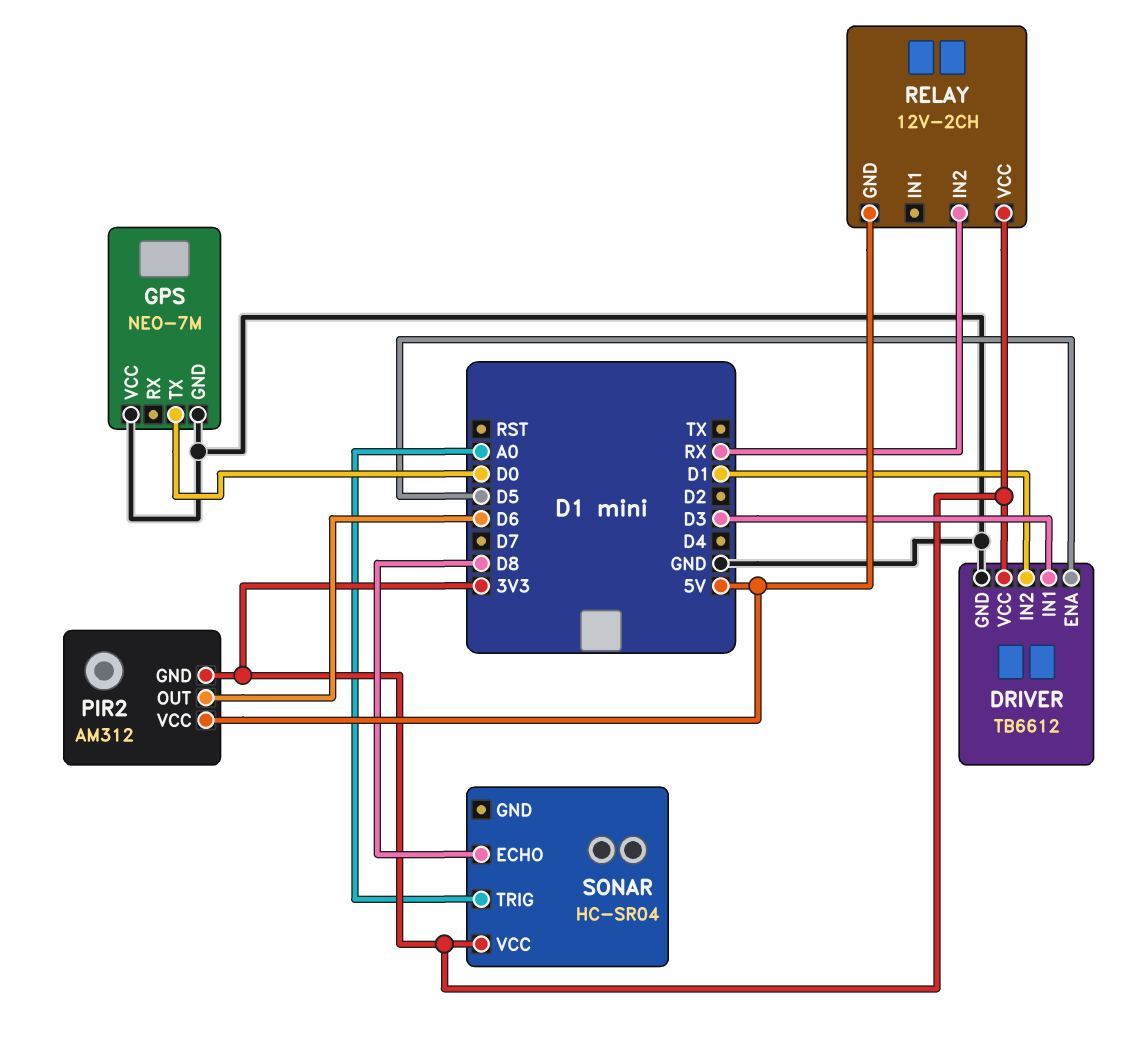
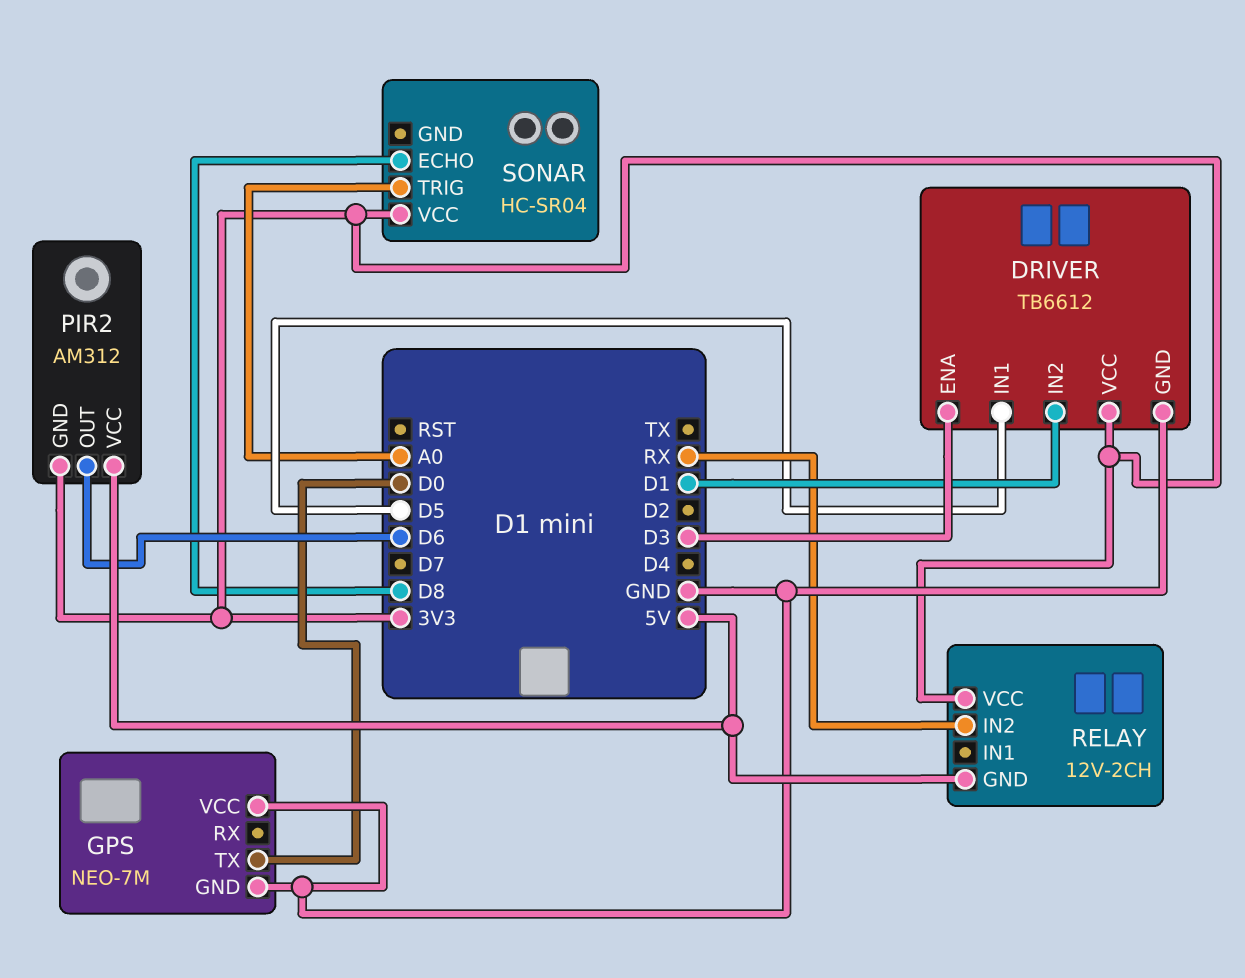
DRIVER pin ENA: D5 -> D3
DRIVER pin IN1: D3 -> D5

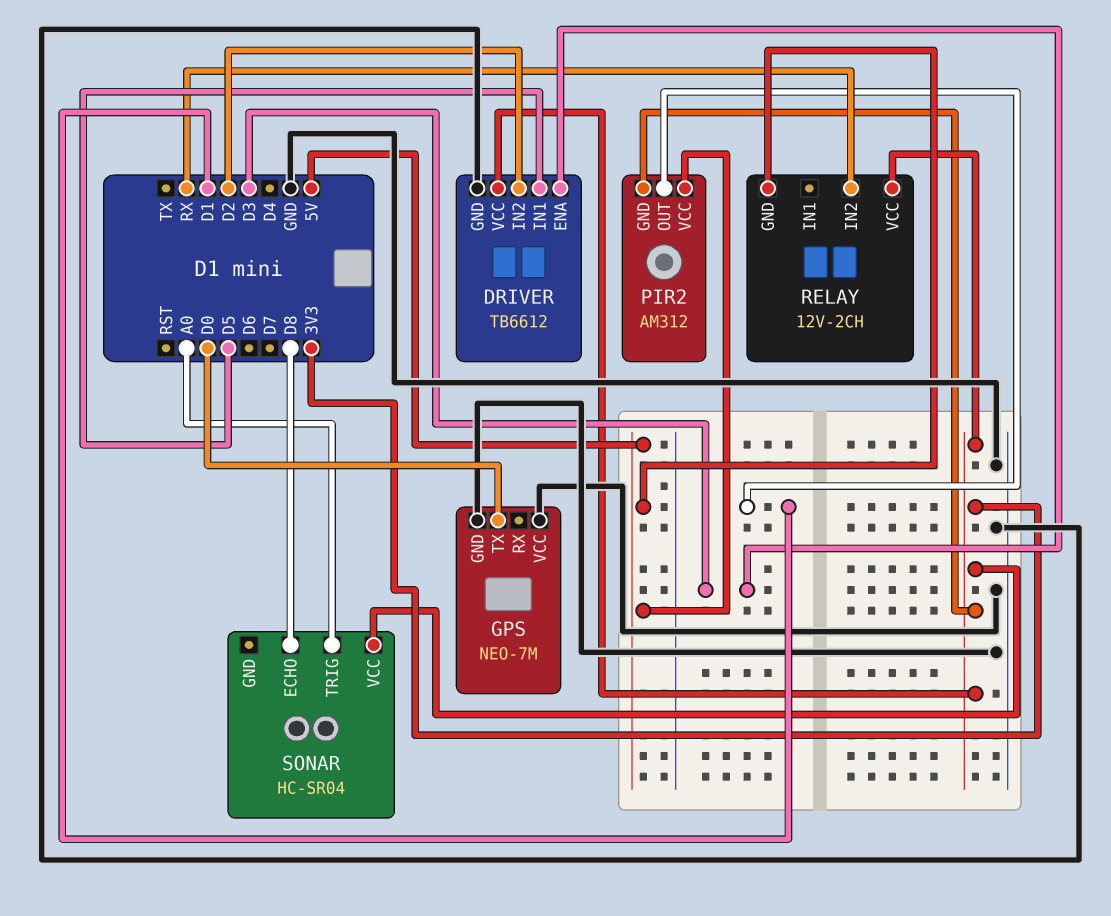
DRIVER pin IN2: D1 -> D2
PIR2 pin OUT: D6 -> D1

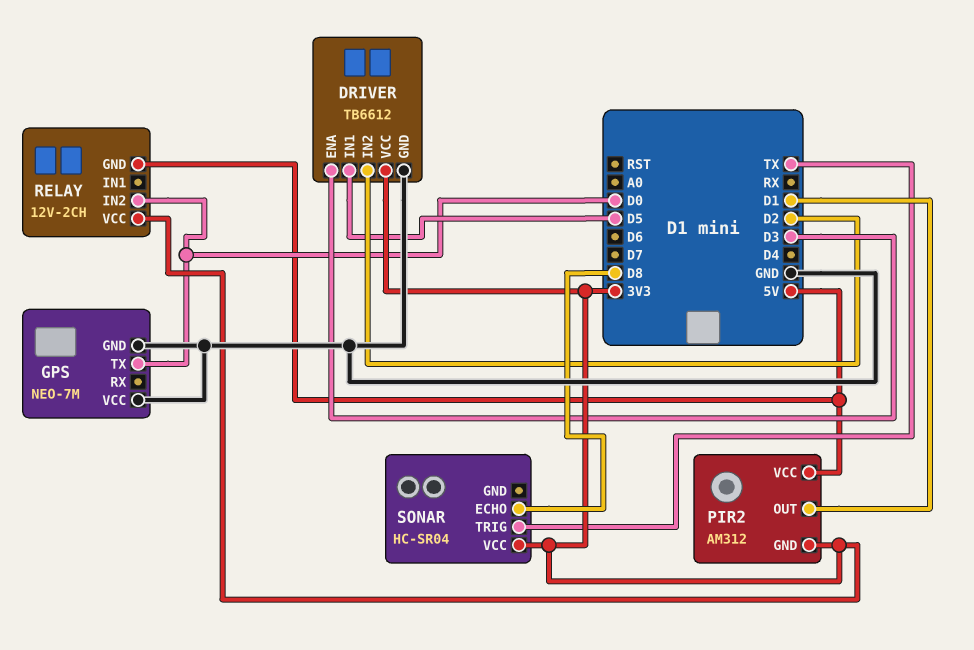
RELAY pin IN2: RX -> D0
SONAR pin TRIG: A0 -> TX

